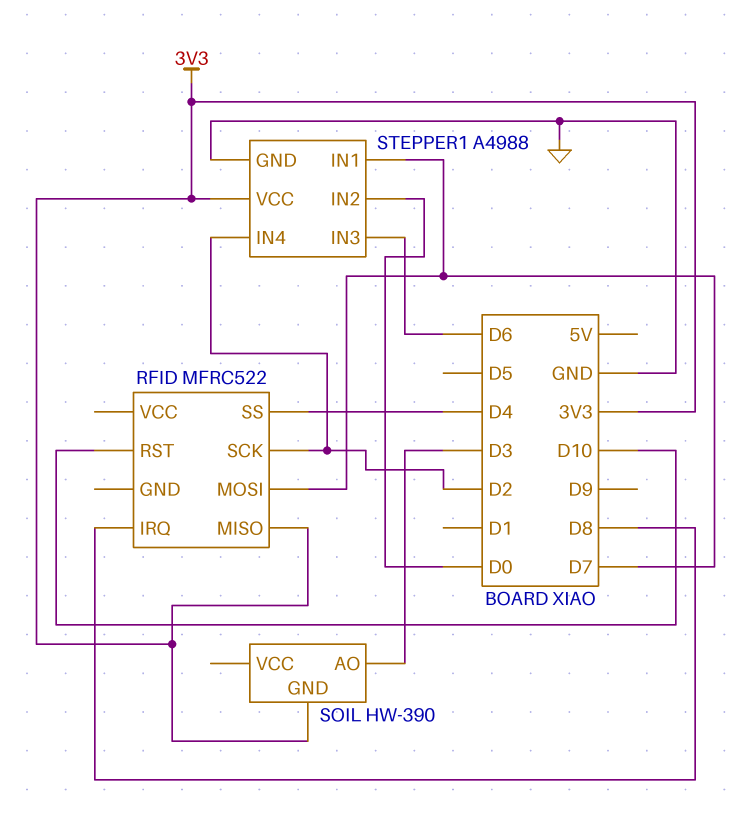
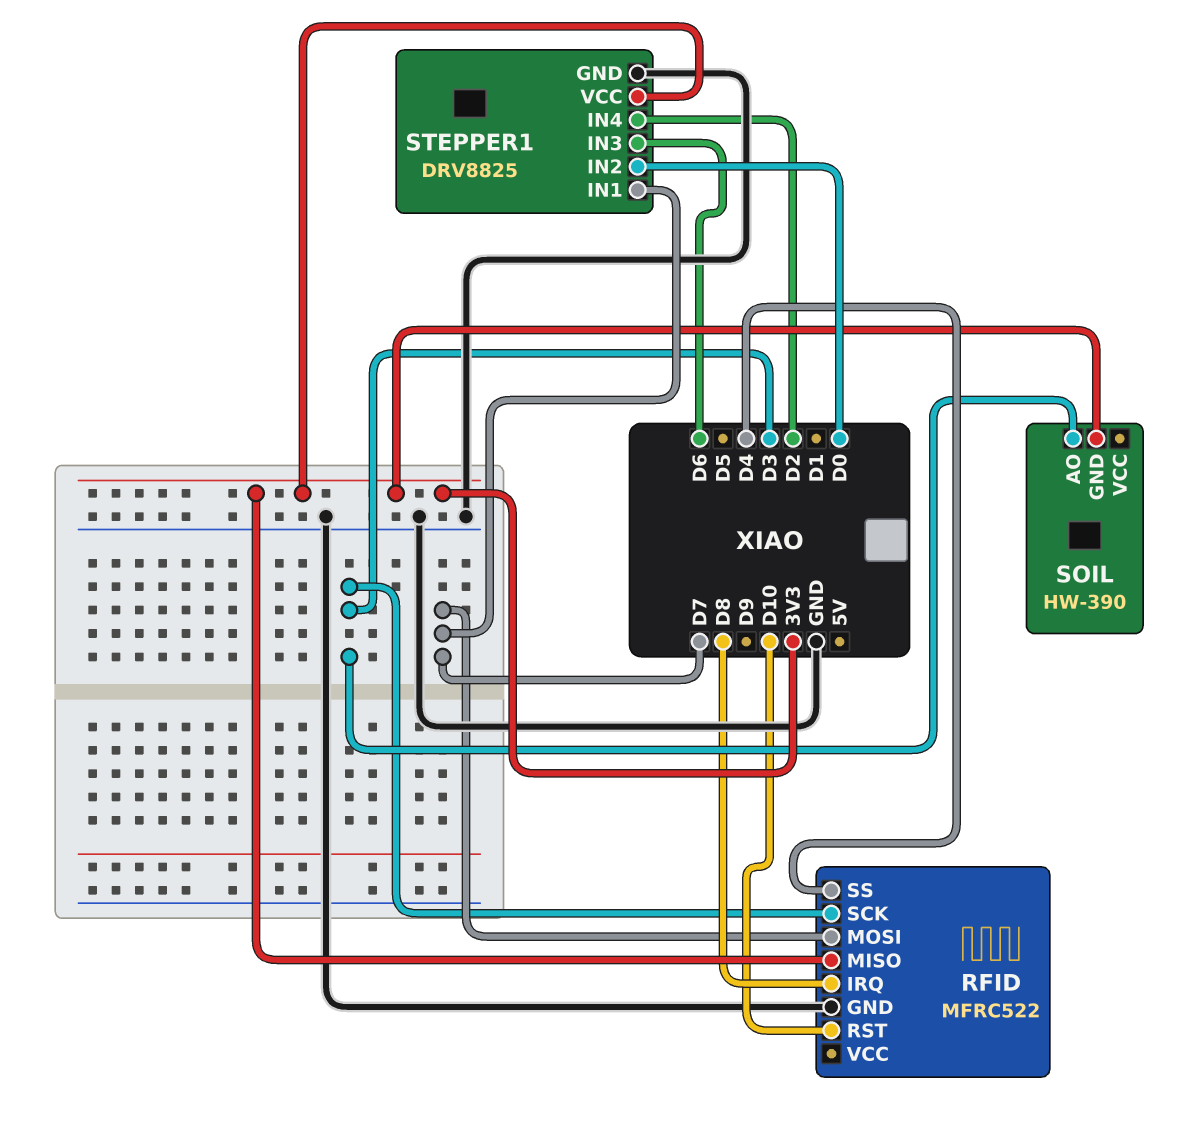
RFID pin GND: none -> GND
RFID pin SCK: D2 -> D3
STEPPER1: A4988 -> DRV8825

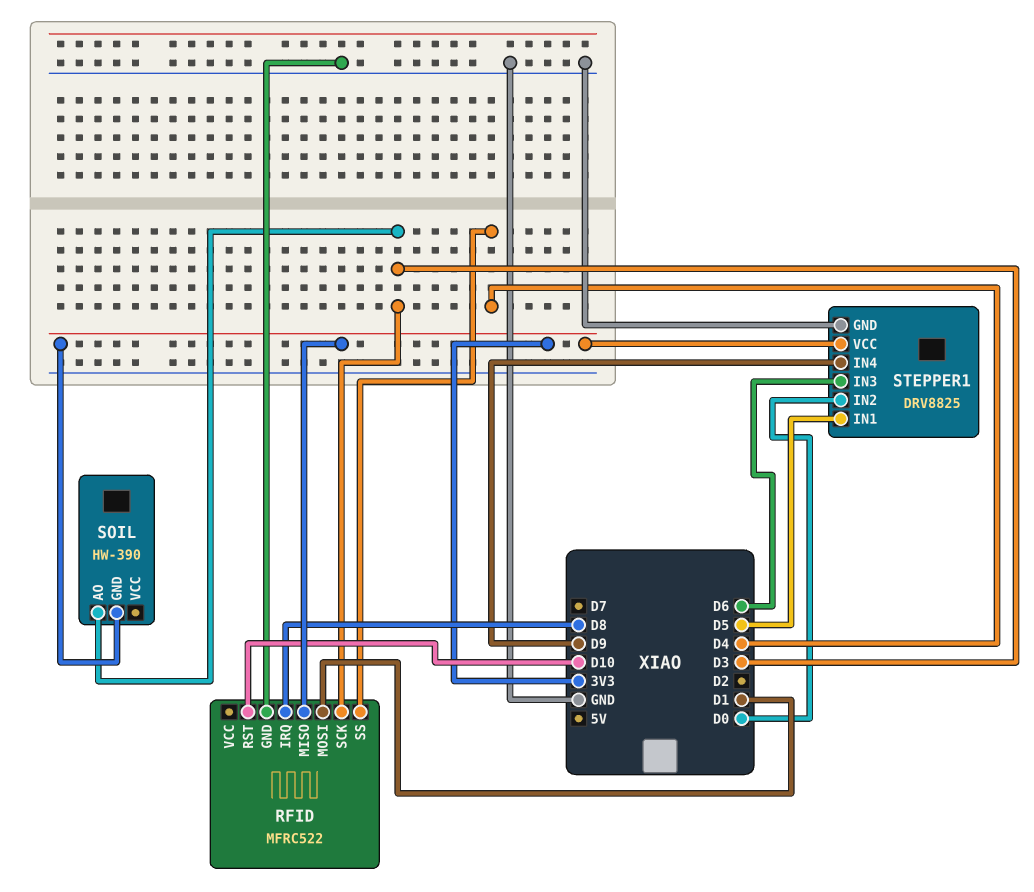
RFID pin MOSI: D7 -> D1
STEPPER1 pin IN1: D7 -> D5
STEPPER1 pin IN4: D2 -> D9

